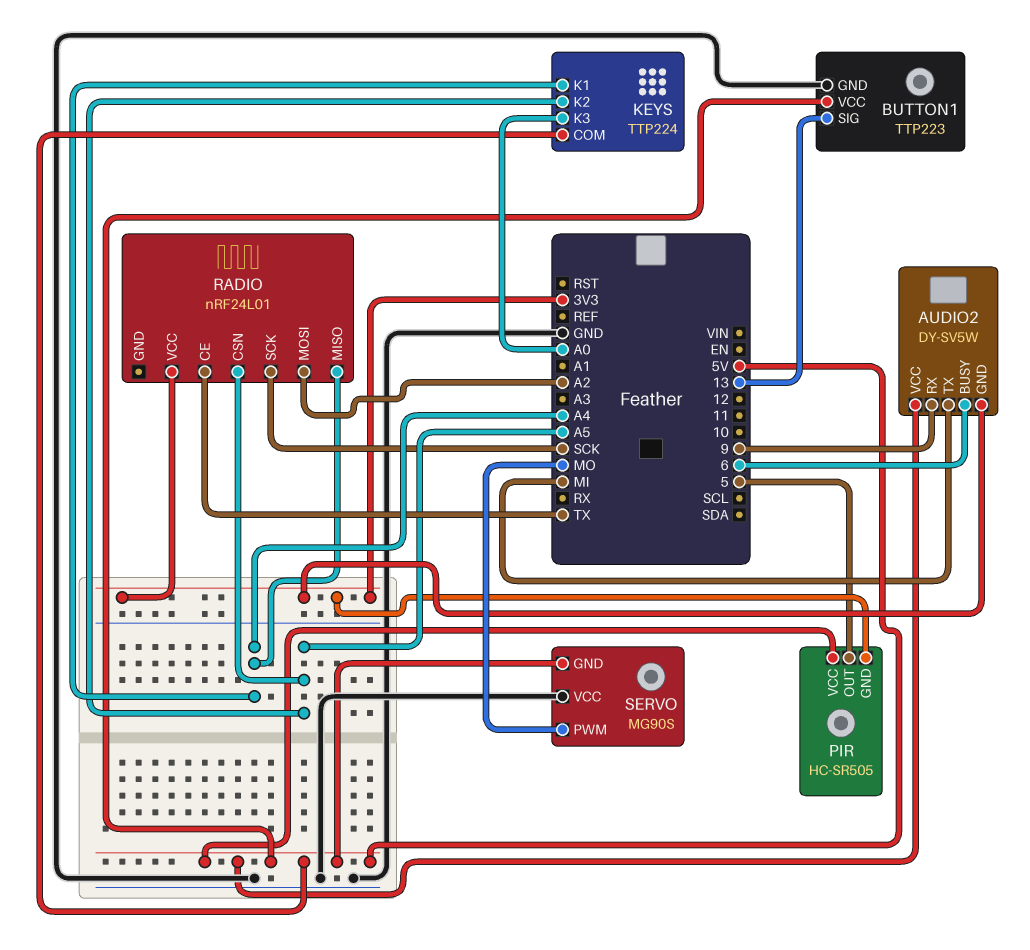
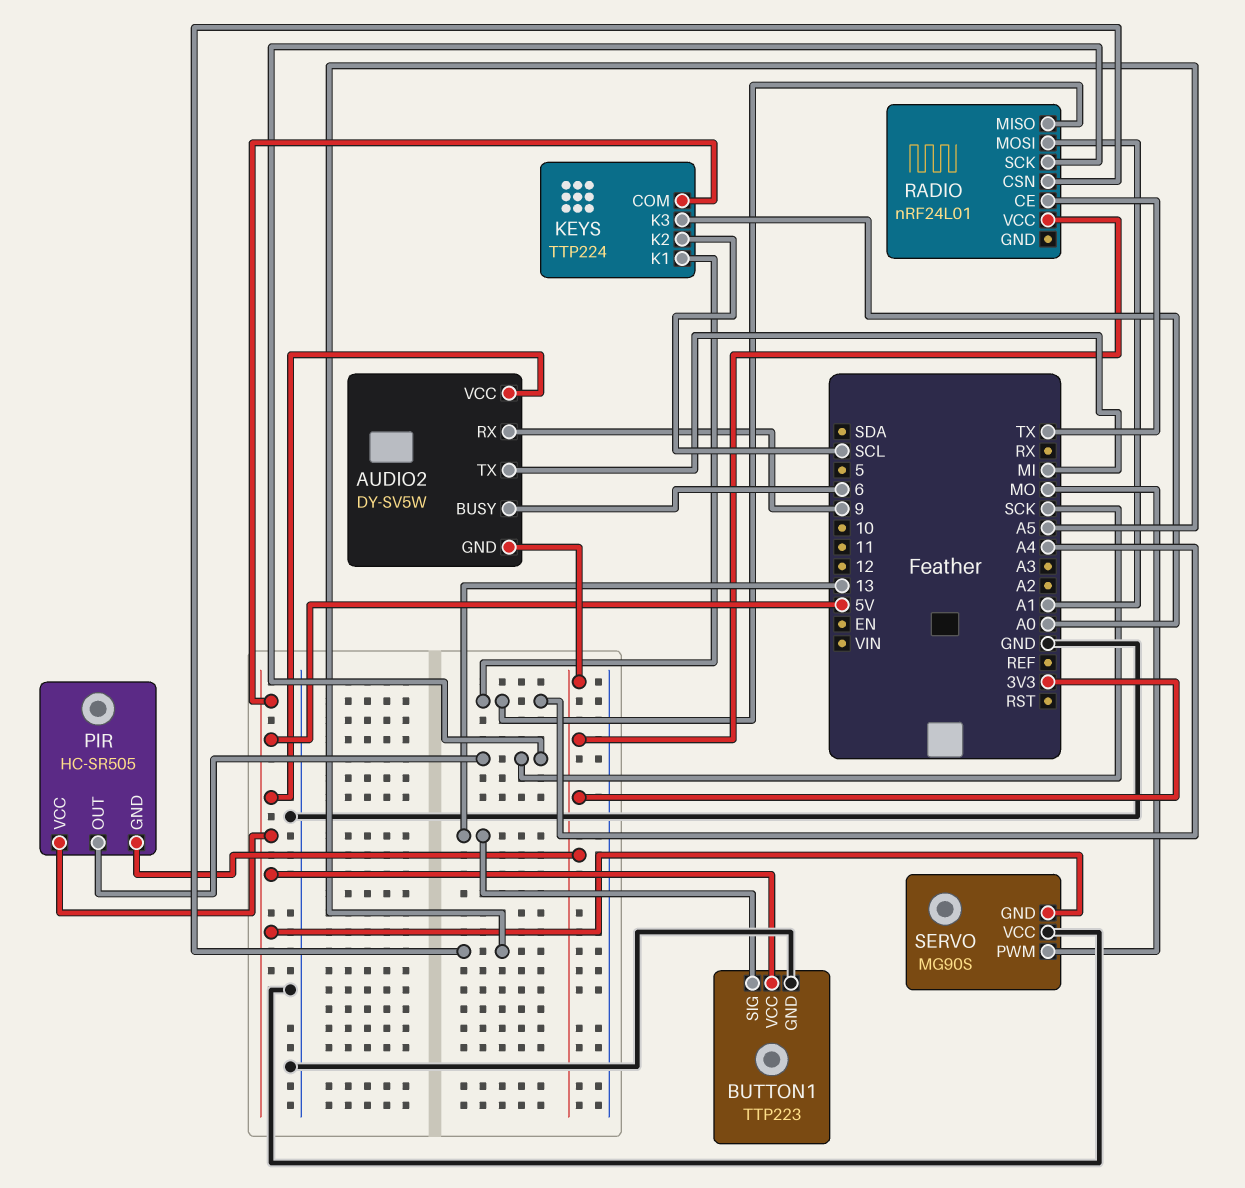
KEYS pin K2: A5 -> SCL
PIR pin OUT: 5 -> SCK
RADIO pin MOSI: A2 -> A1

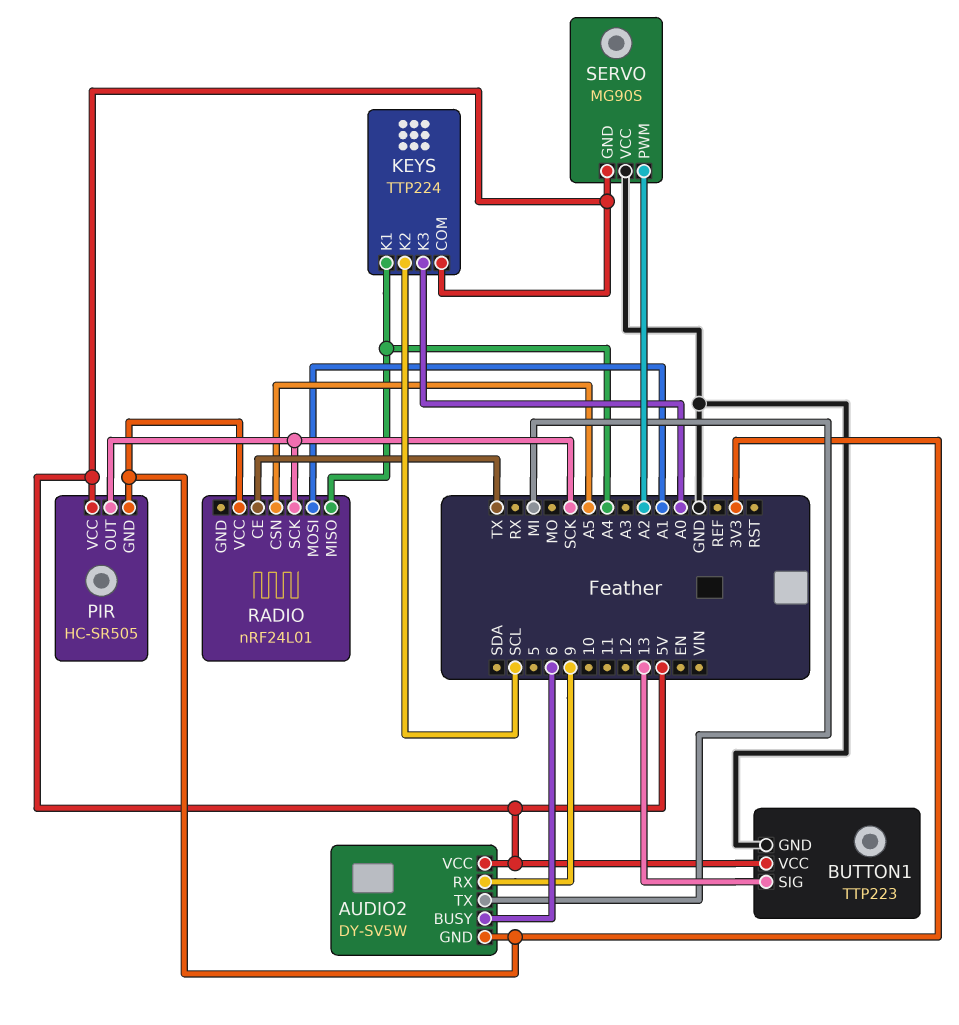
SERVO pin PWM: MO -> A2

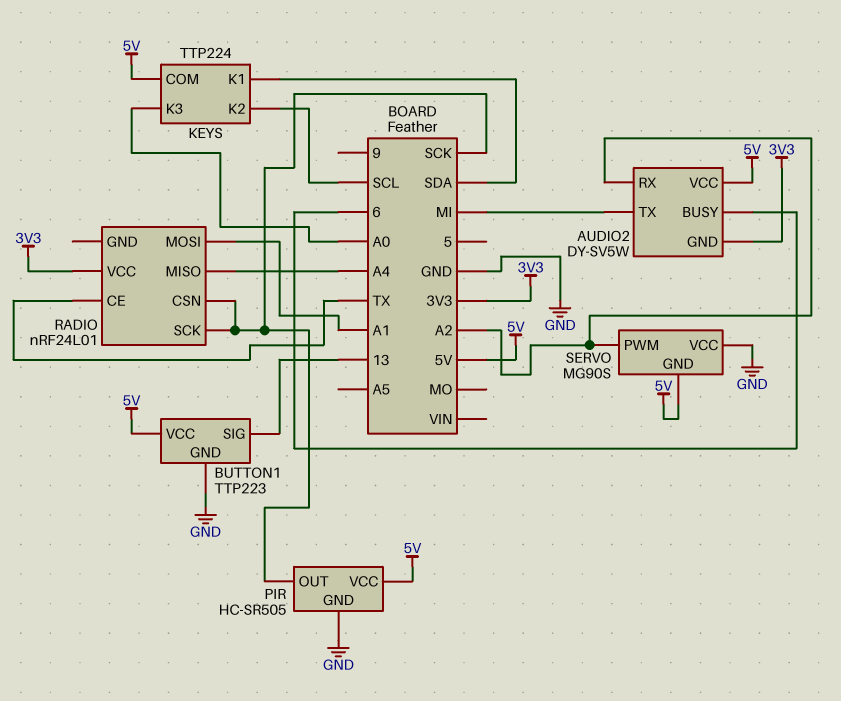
AUDIO2 pin RX: 9 -> A2
KEYS pin K1: A4 -> SDA
PIR pin GND: 3V3 -> GND
RADIO pin CSN: A5 -> SCK

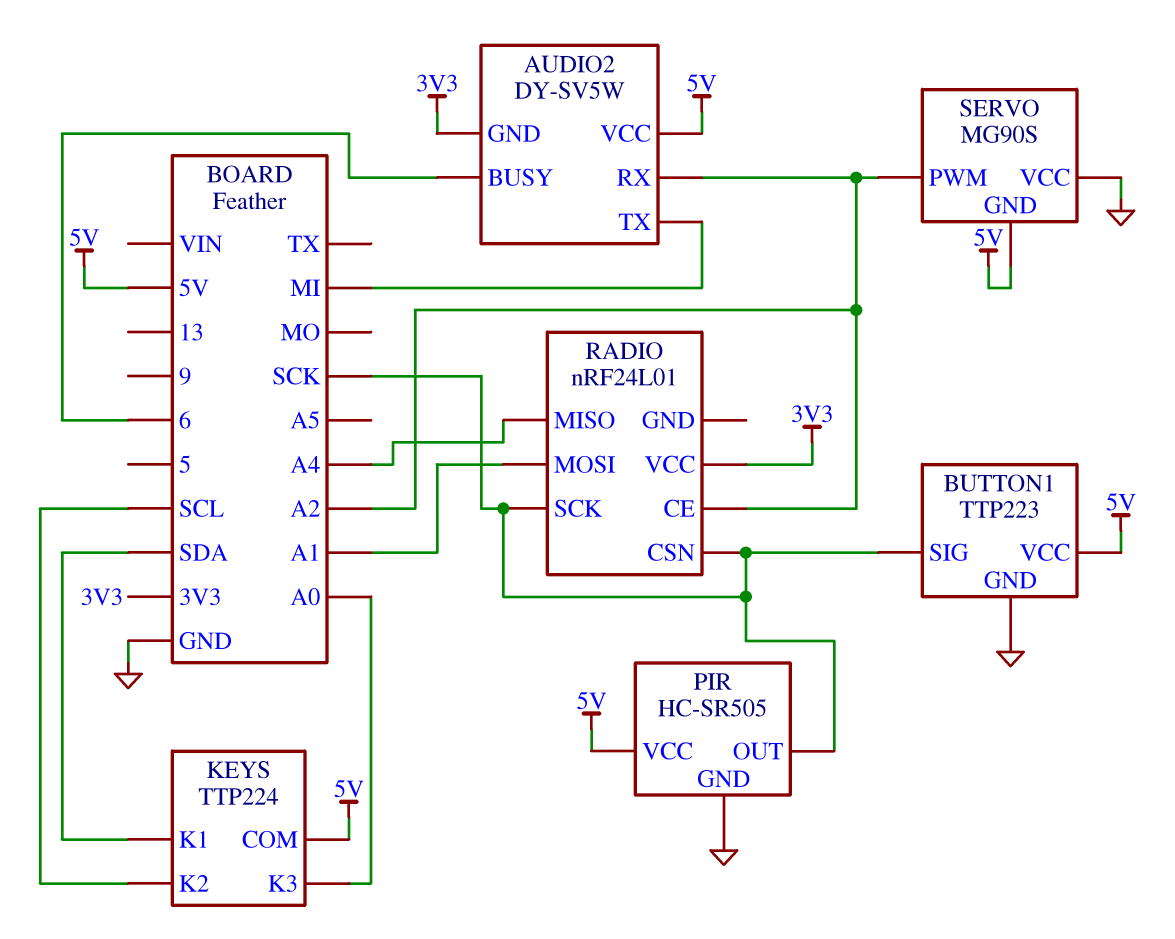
BUTTON1 pin SIG: 13 -> SCK
RADIO pin CE: TX -> A2

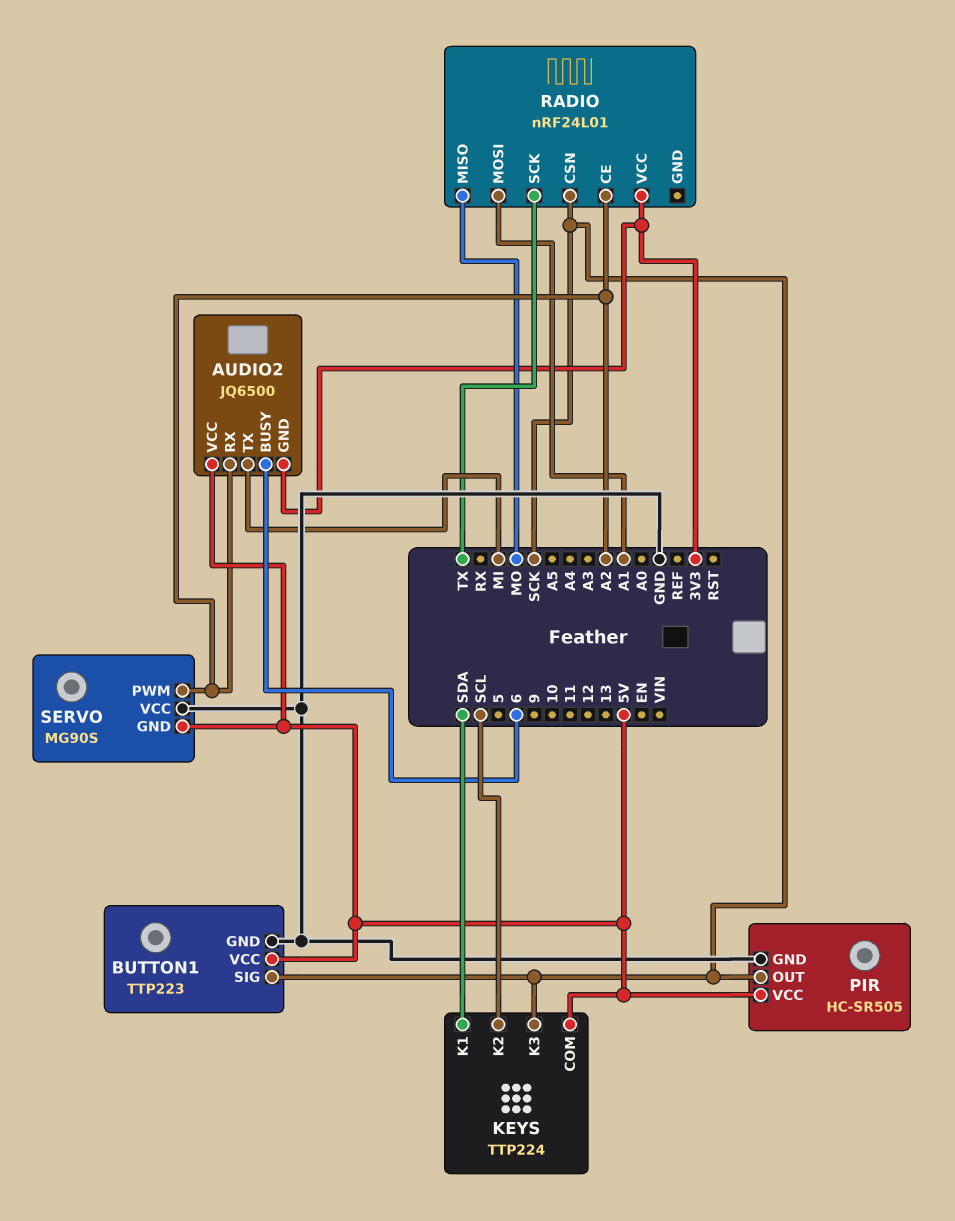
AUDIO2: DY-SV5W -> JQ6500
KEYS pin K3: A0 -> SCK
RADIO pin MISO: A4 -> MO
RADIO pin SCK: SCK -> TX

